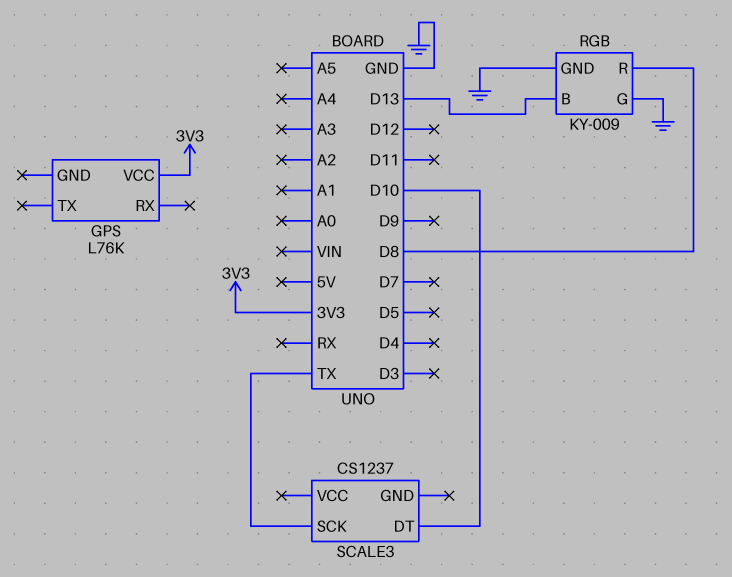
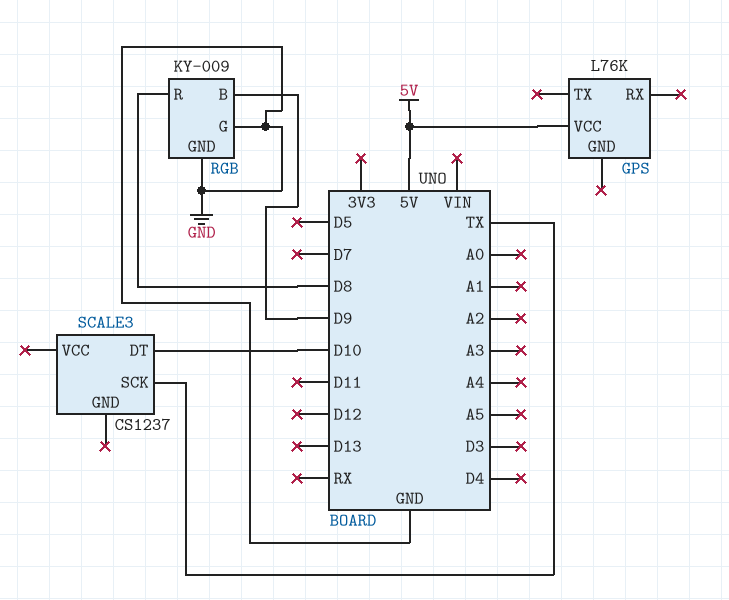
GPS pin VCC: 3V3 -> 5V
RGB pin B: D13 -> D9

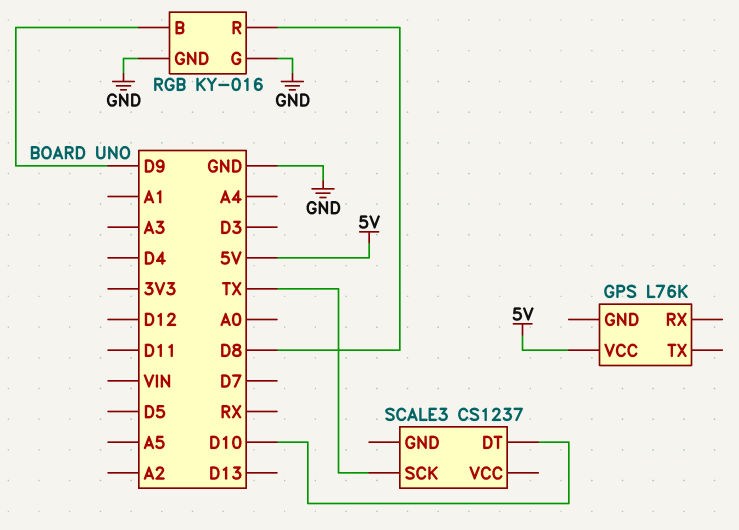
RGB: KY-009 -> KY-016

